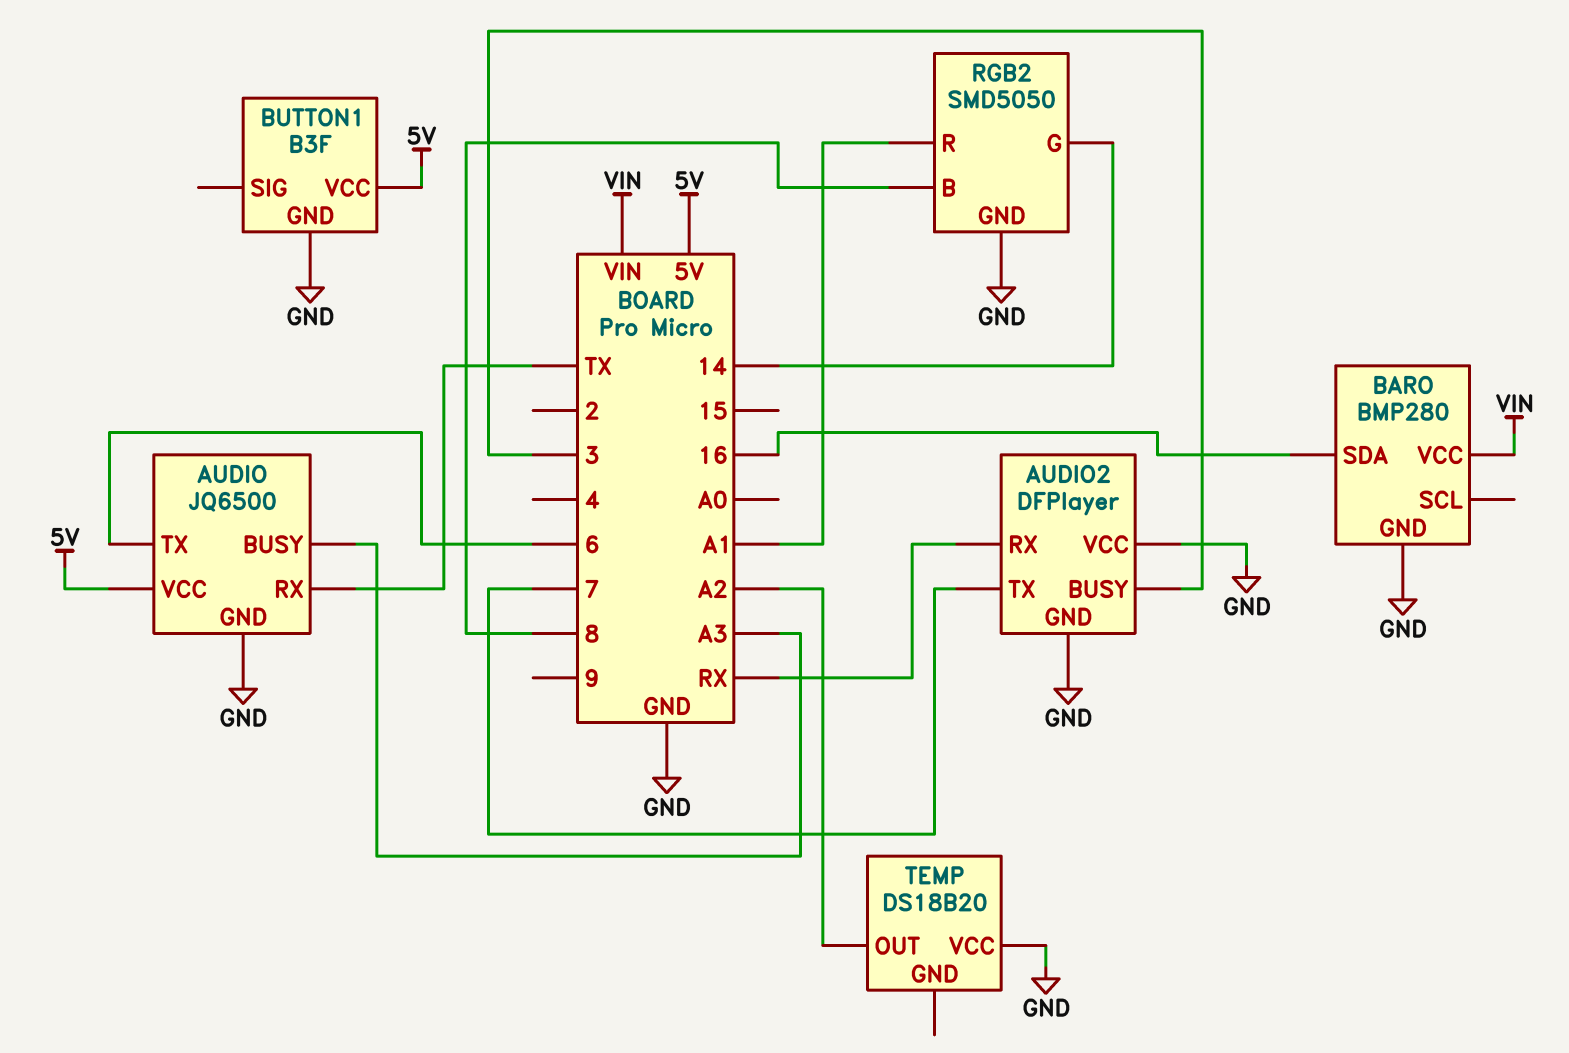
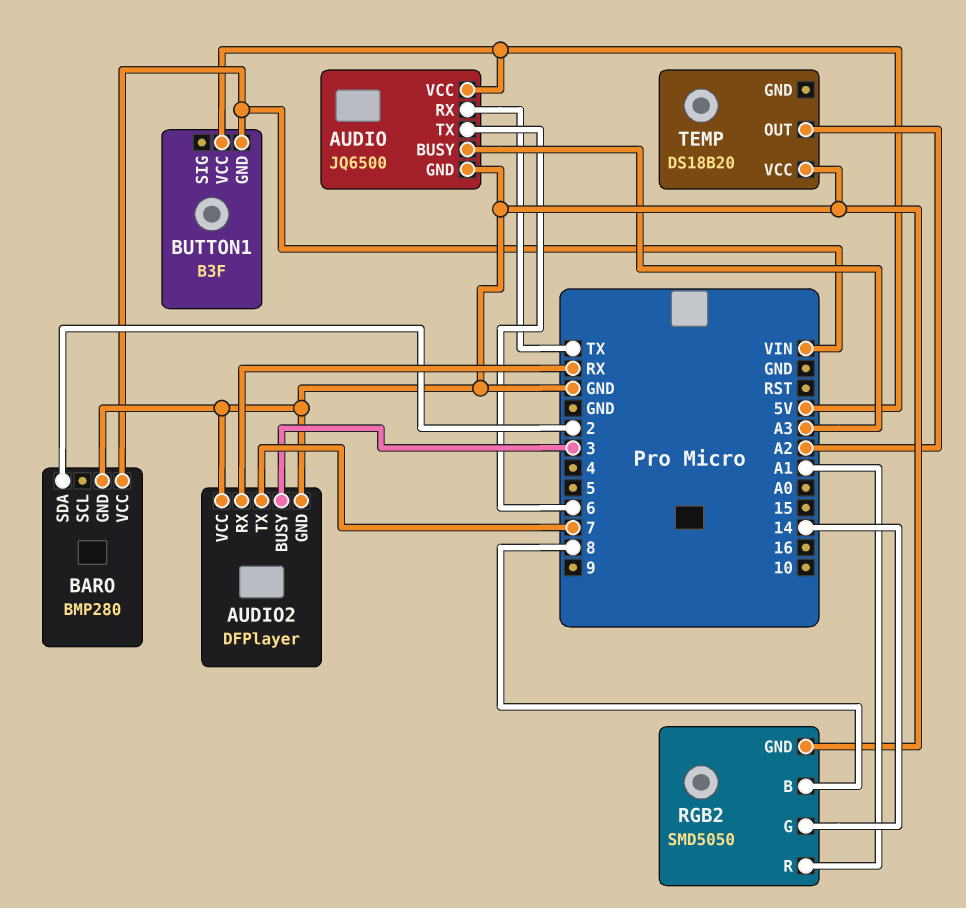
BARO pin SDA: 16 -> 2
BUTTON1 pin GND: GND -> VIN

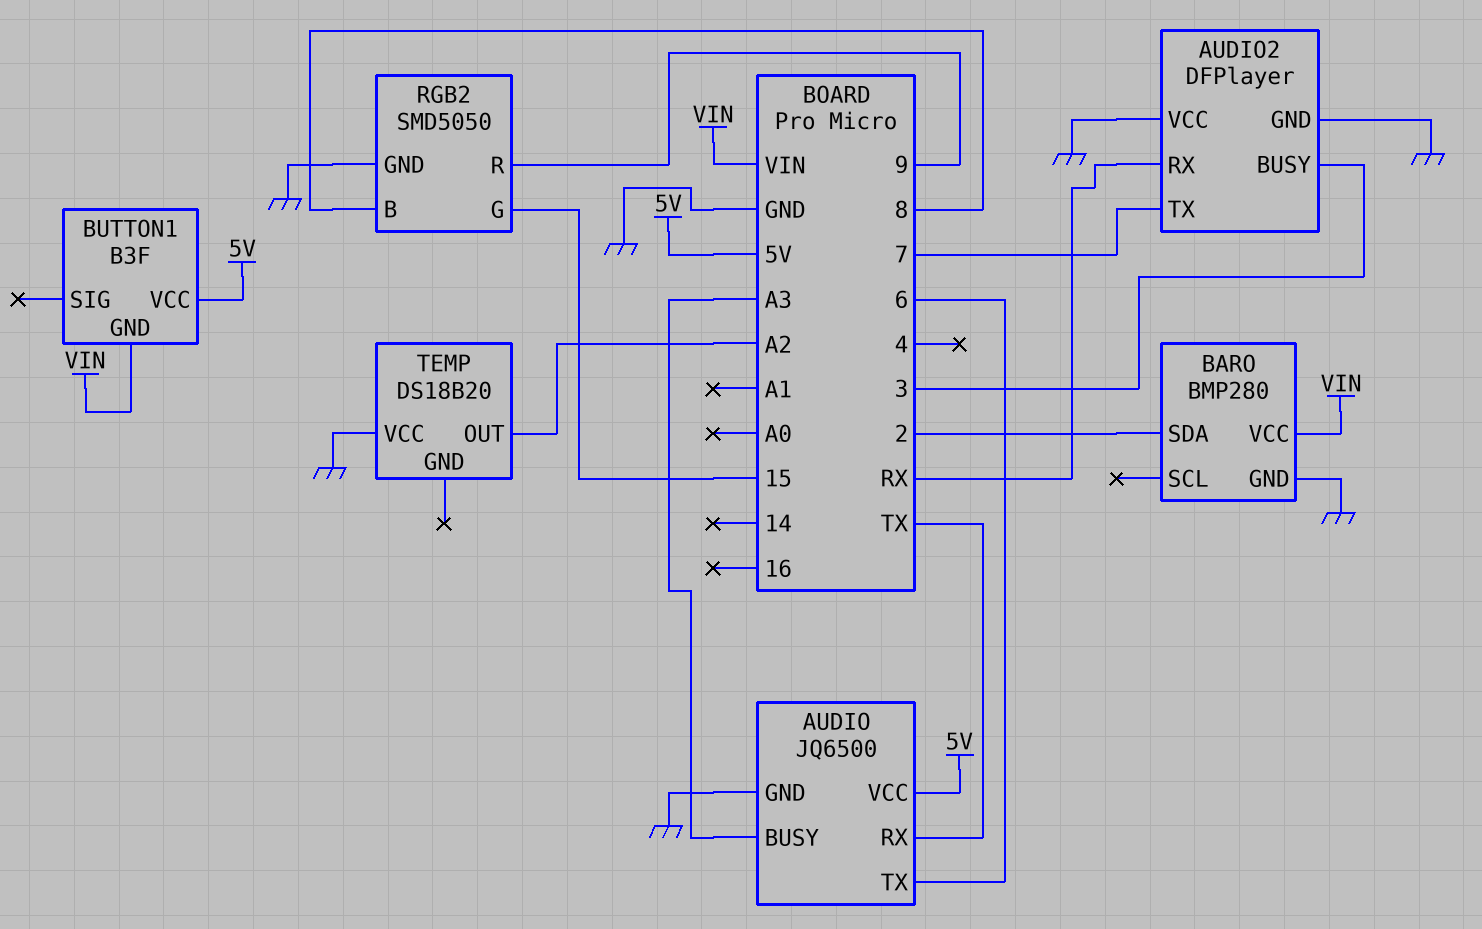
RGB2 pin G: 14 -> 15
RGB2 pin R: A1 -> 9

